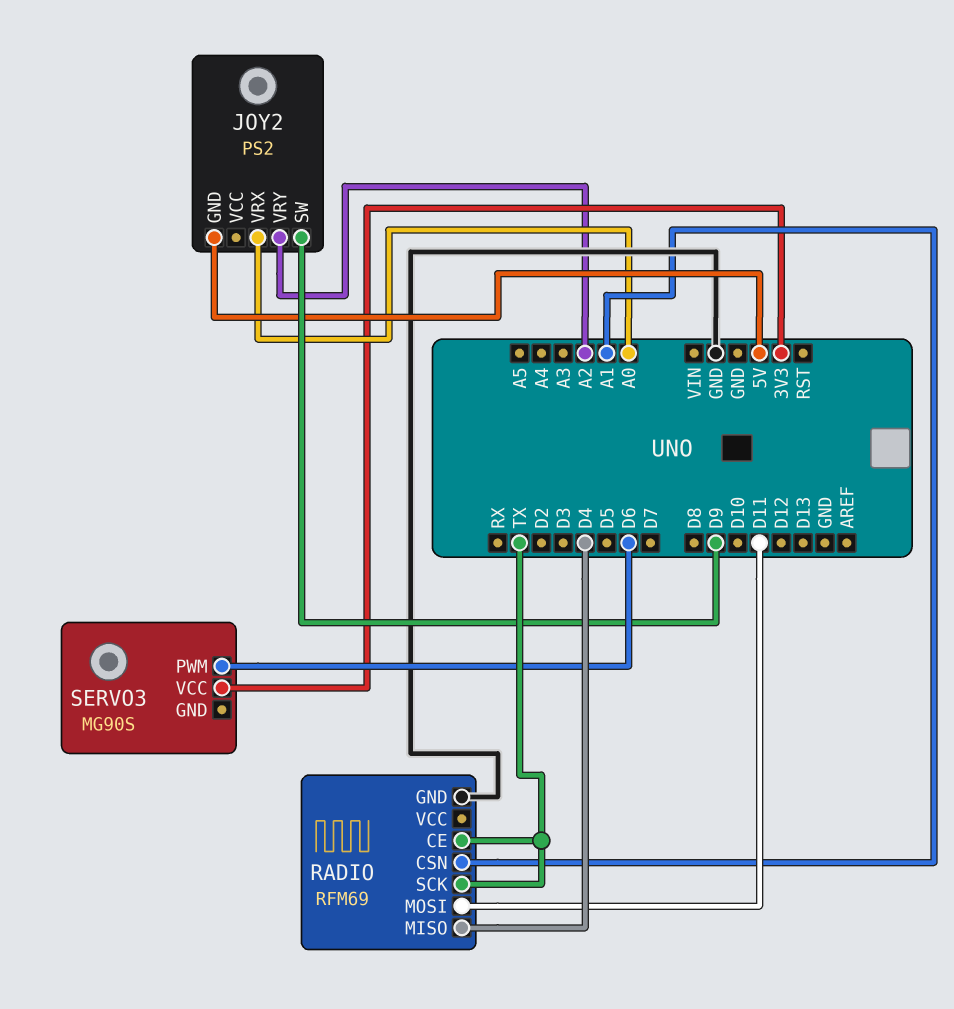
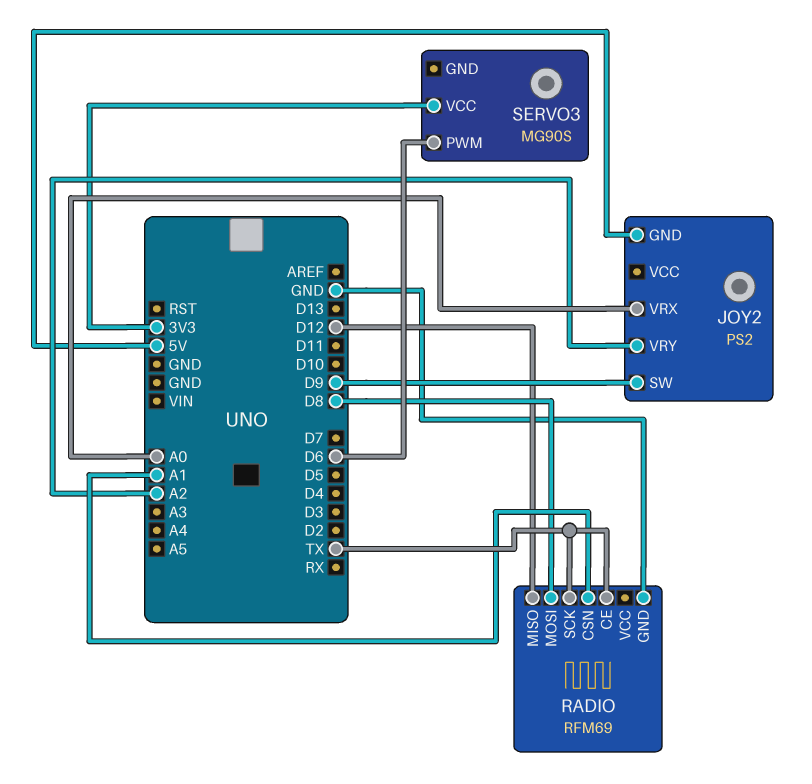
RADIO pin MISO: D4 -> D12
RADIO pin MOSI: D11 -> D8

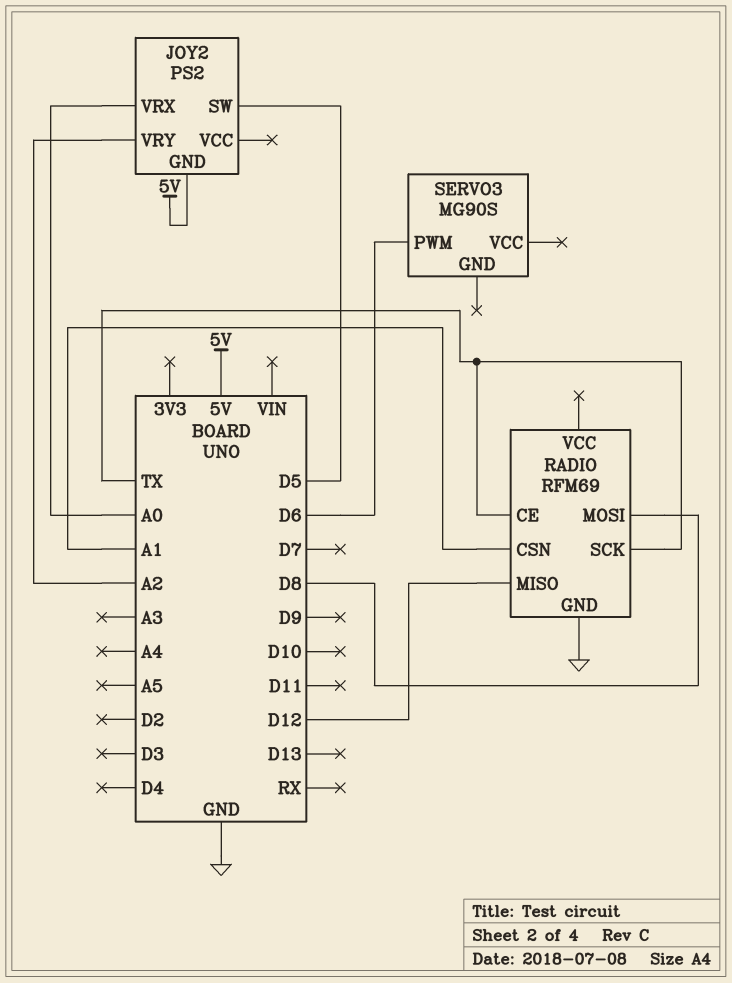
JOY2 pin SW: D9 -> D5
SERVO3 pin VCC: 3V3 -> none

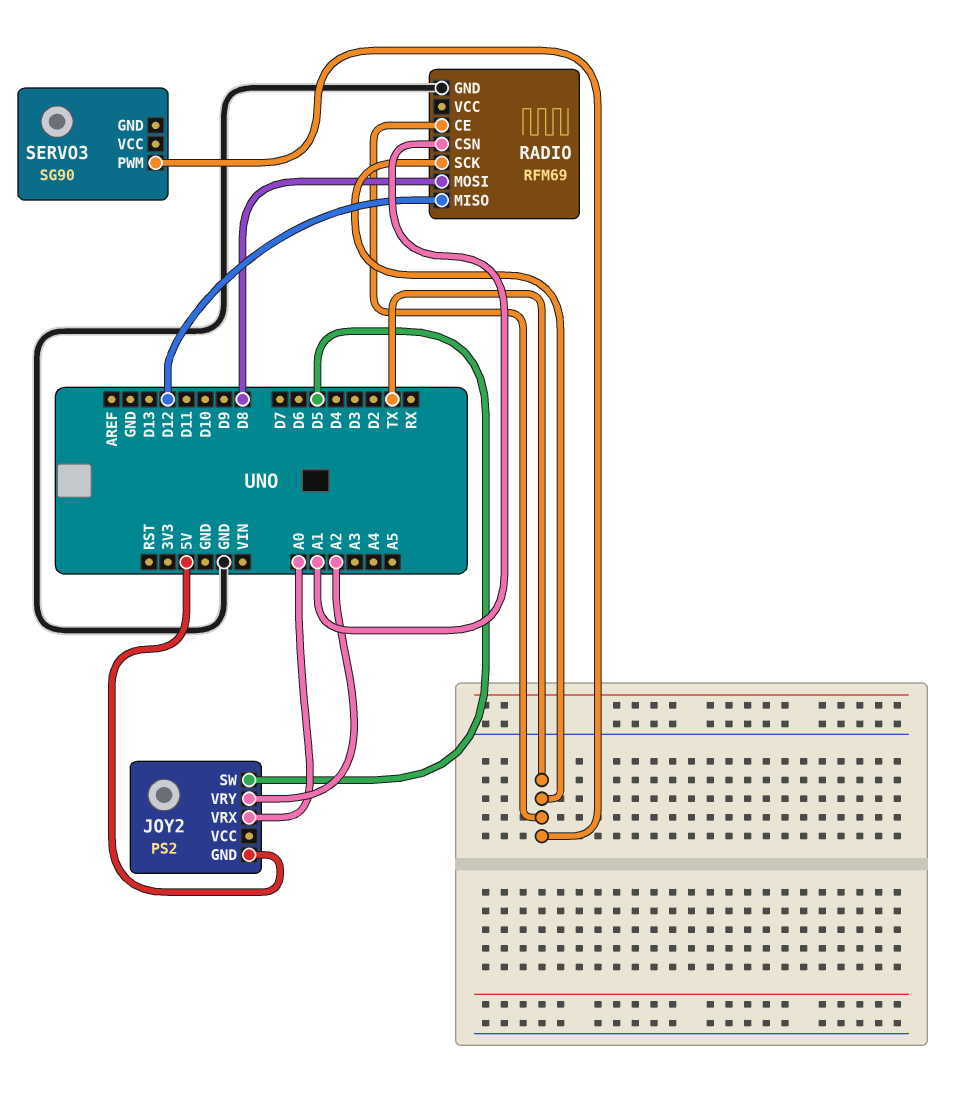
SERVO3: MG90S -> SG90
SERVO3 pin PWM: D6 -> TX

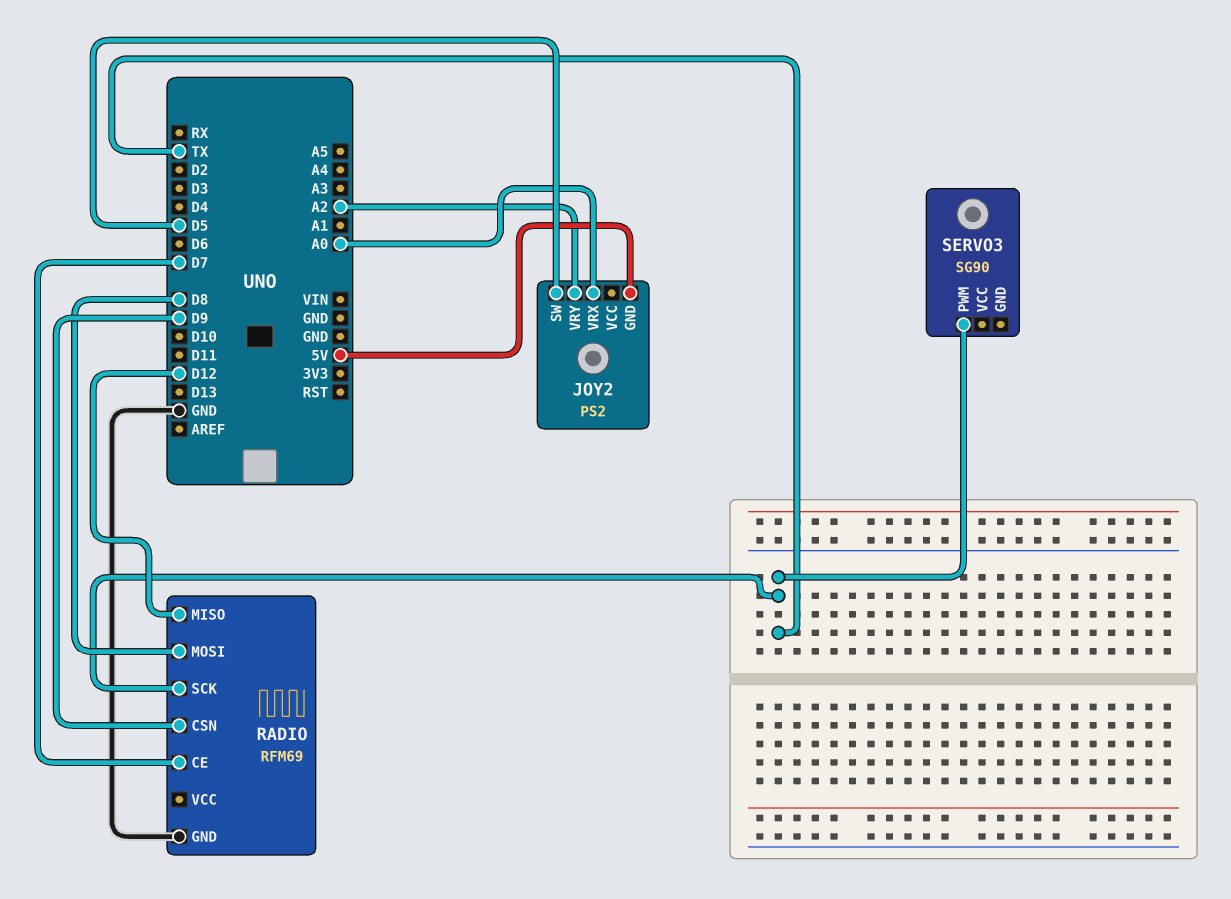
RADIO pin CE: TX -> D7
RADIO pin CSN: A1 -> D9

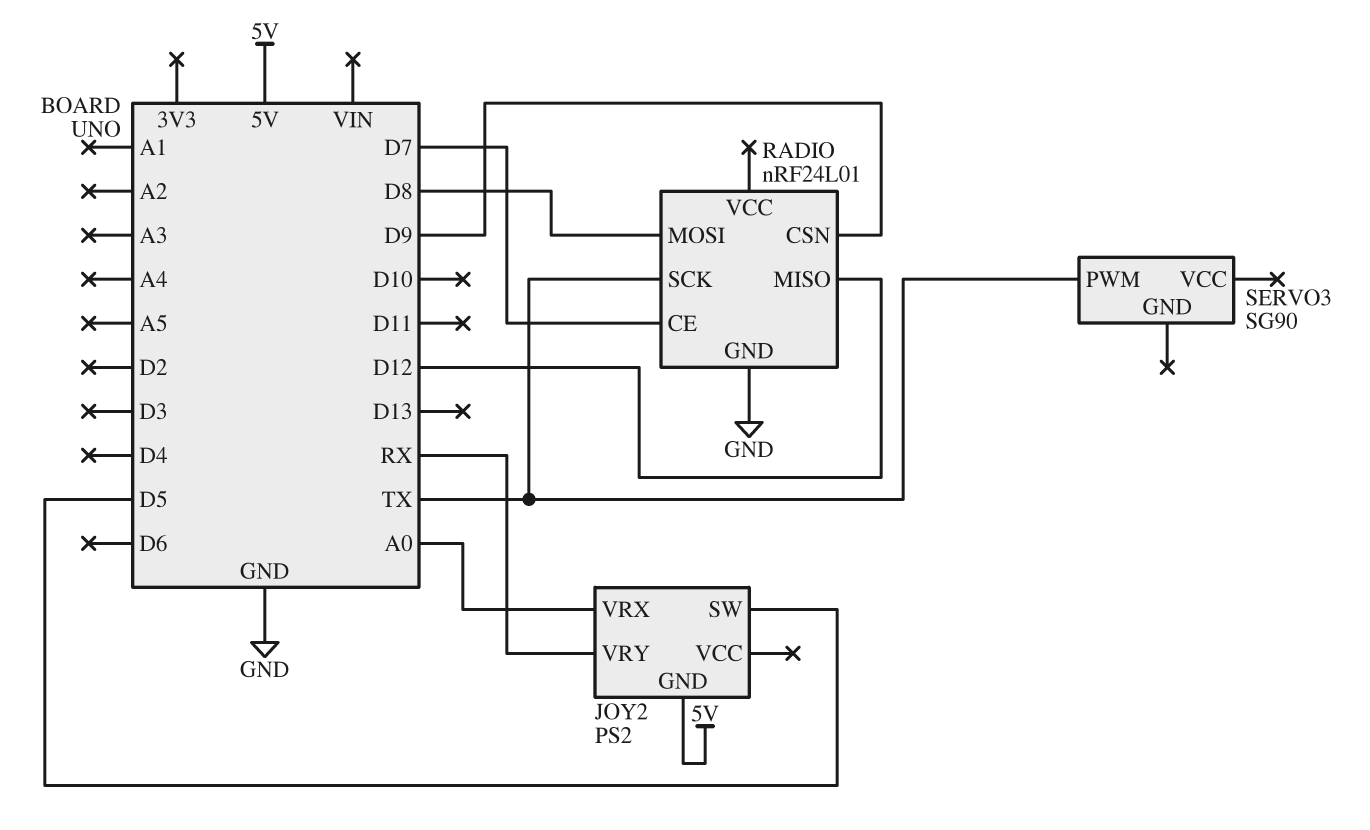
JOY2 pin VRY: A2 -> RX
RADIO: RFM69 -> nRF24L01

